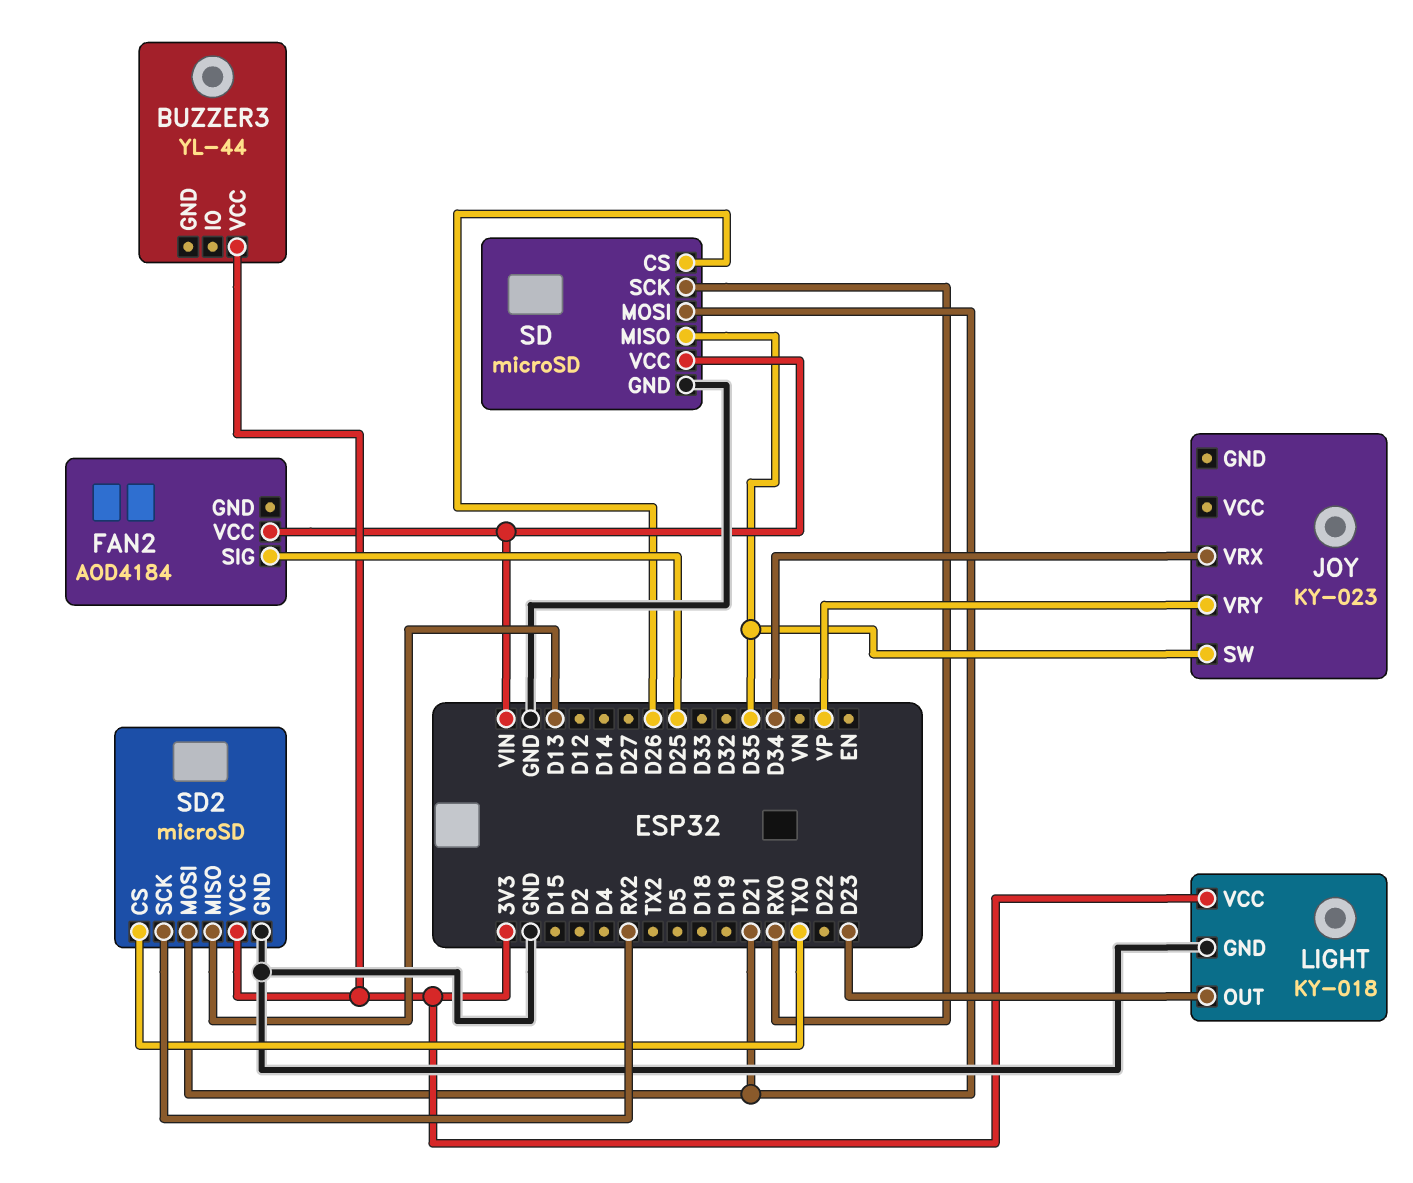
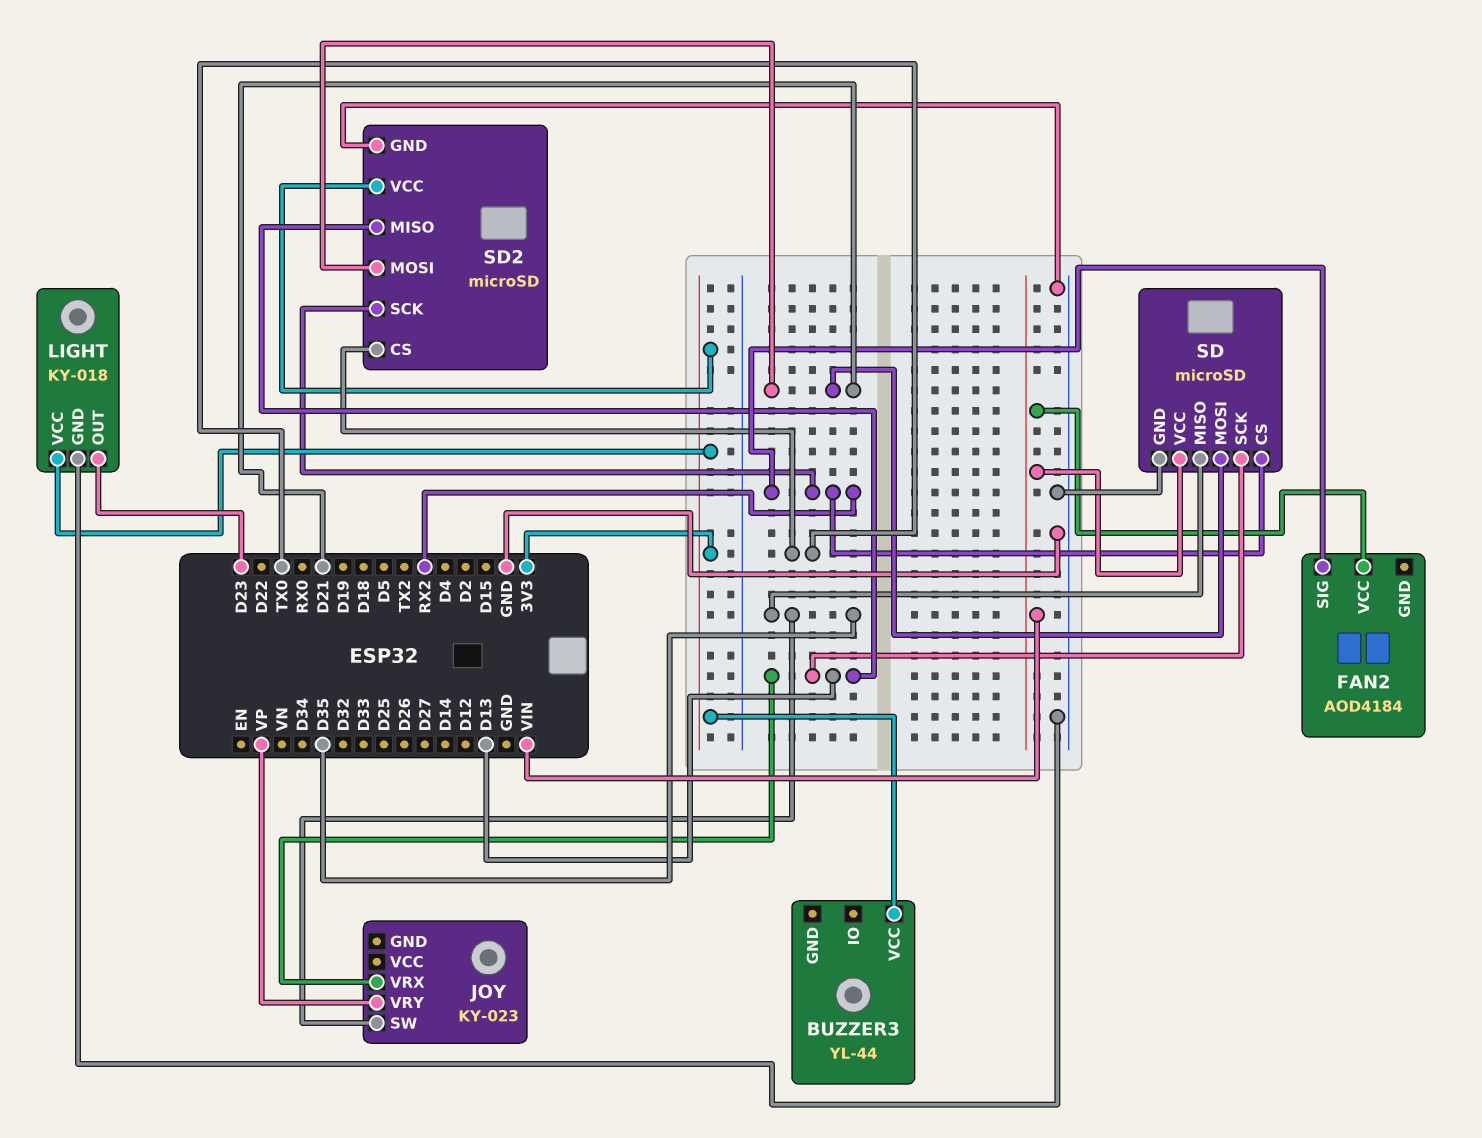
FAN2 pin SIG: D25 -> RX2
JOY pin VRX: D34 -> D13
SD pin CS: D26 -> RX2
SD pin SCK: RX0 -> D13

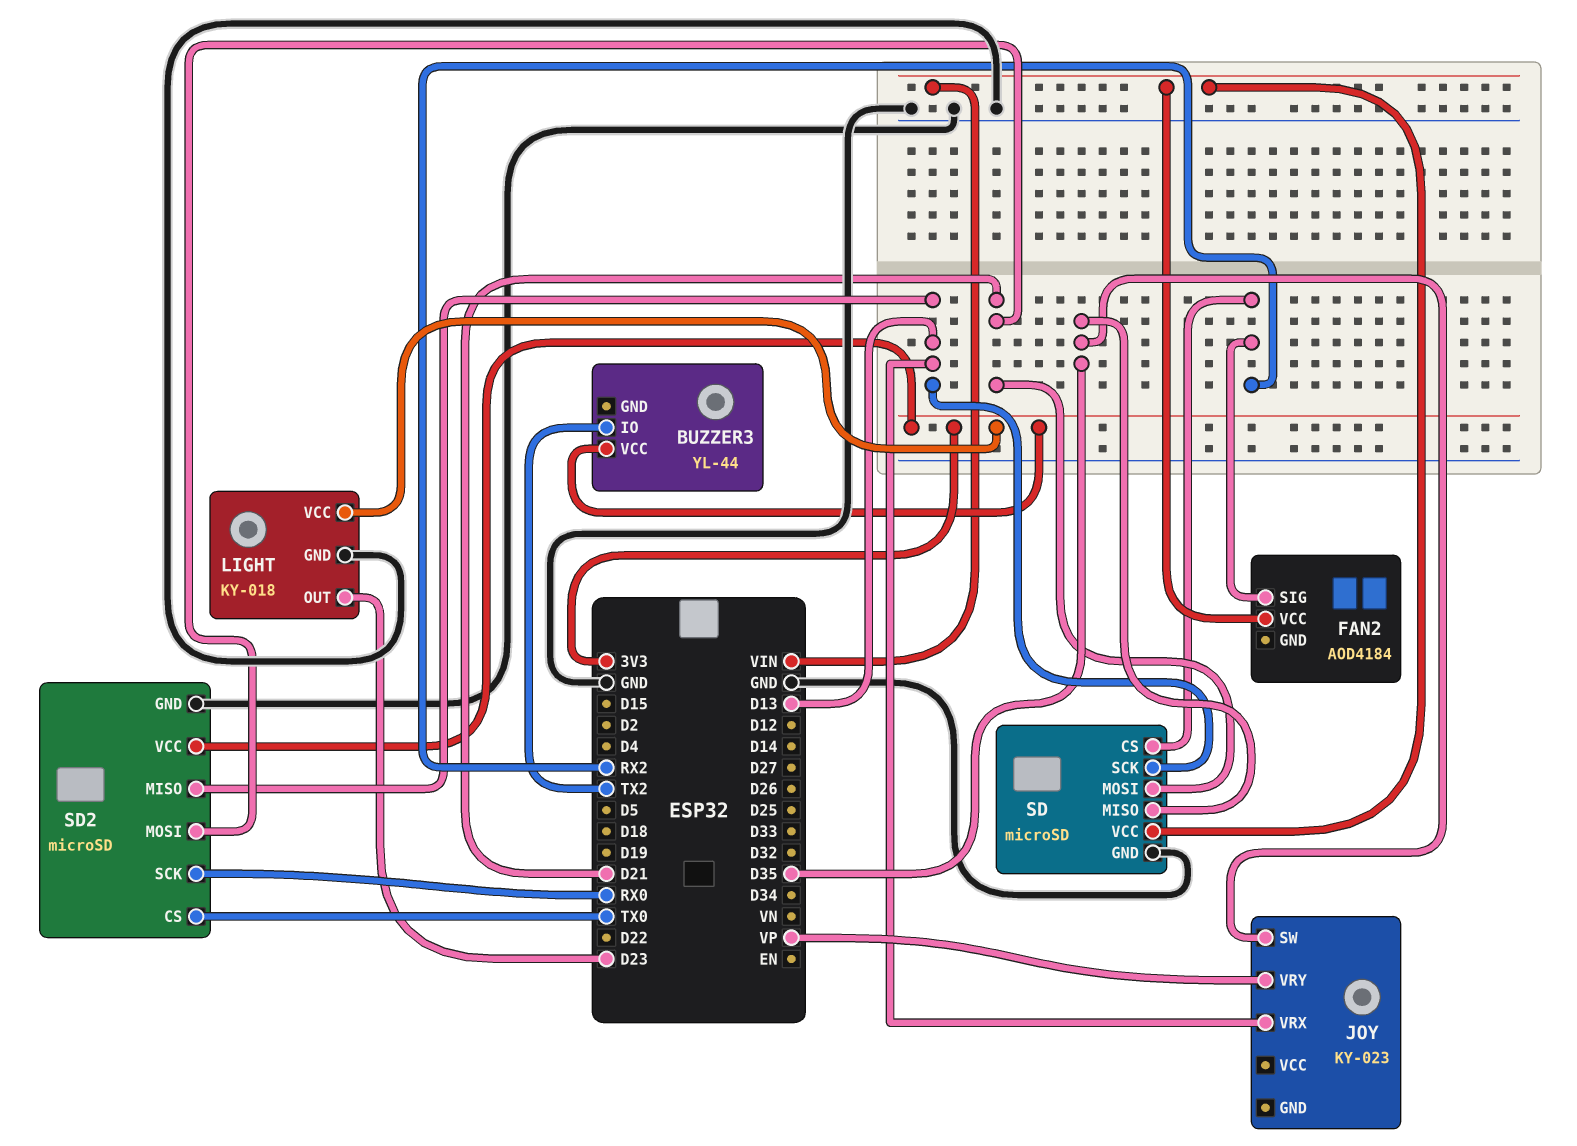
BUZZER3 pin IO: none -> TX2
SD2 pin SCK: RX2 -> RX0

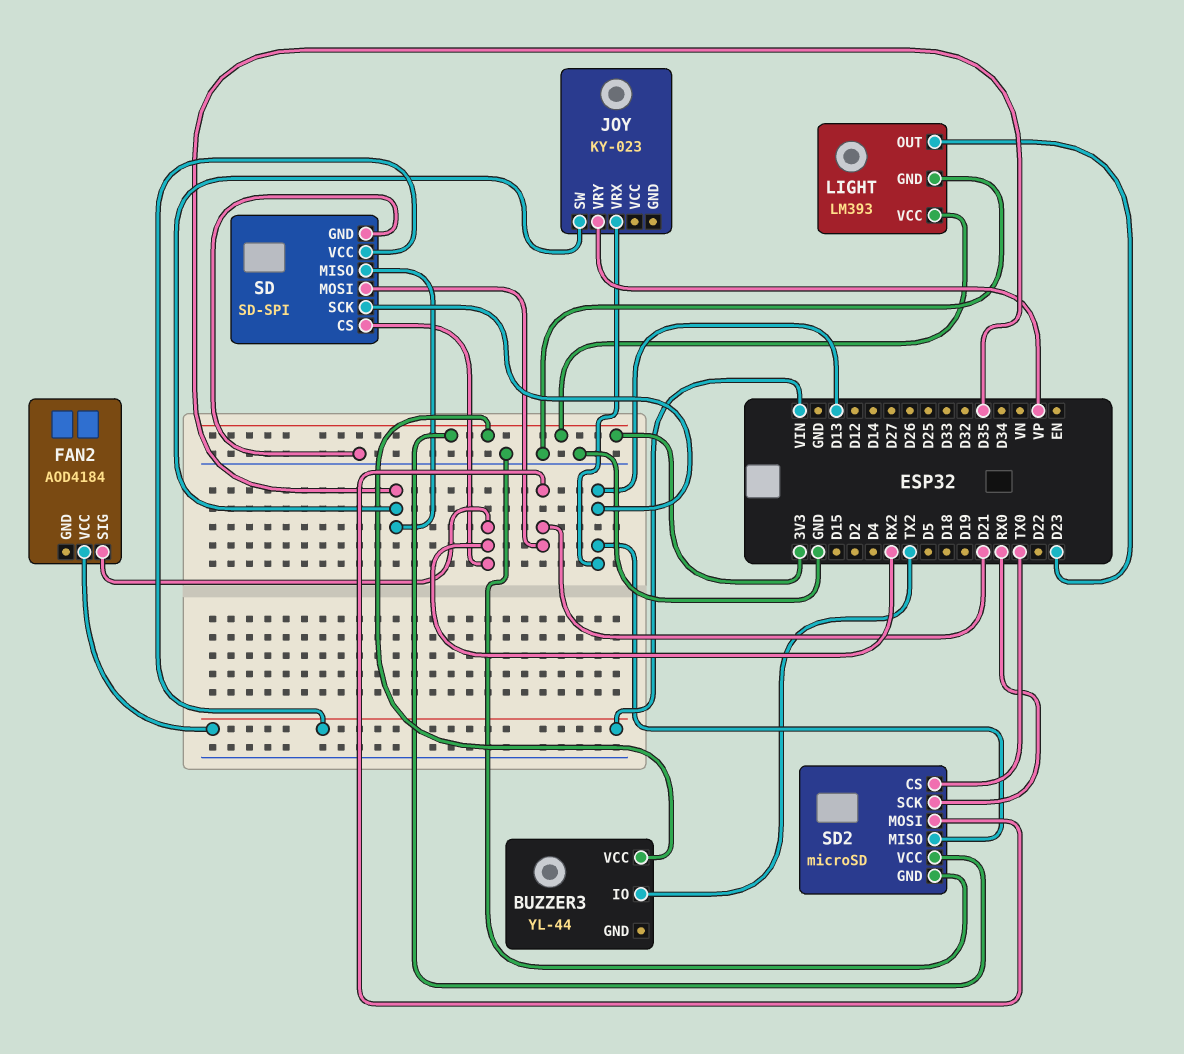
LIGHT: KY-018 -> LM393
SD: microSD -> SD-SPI

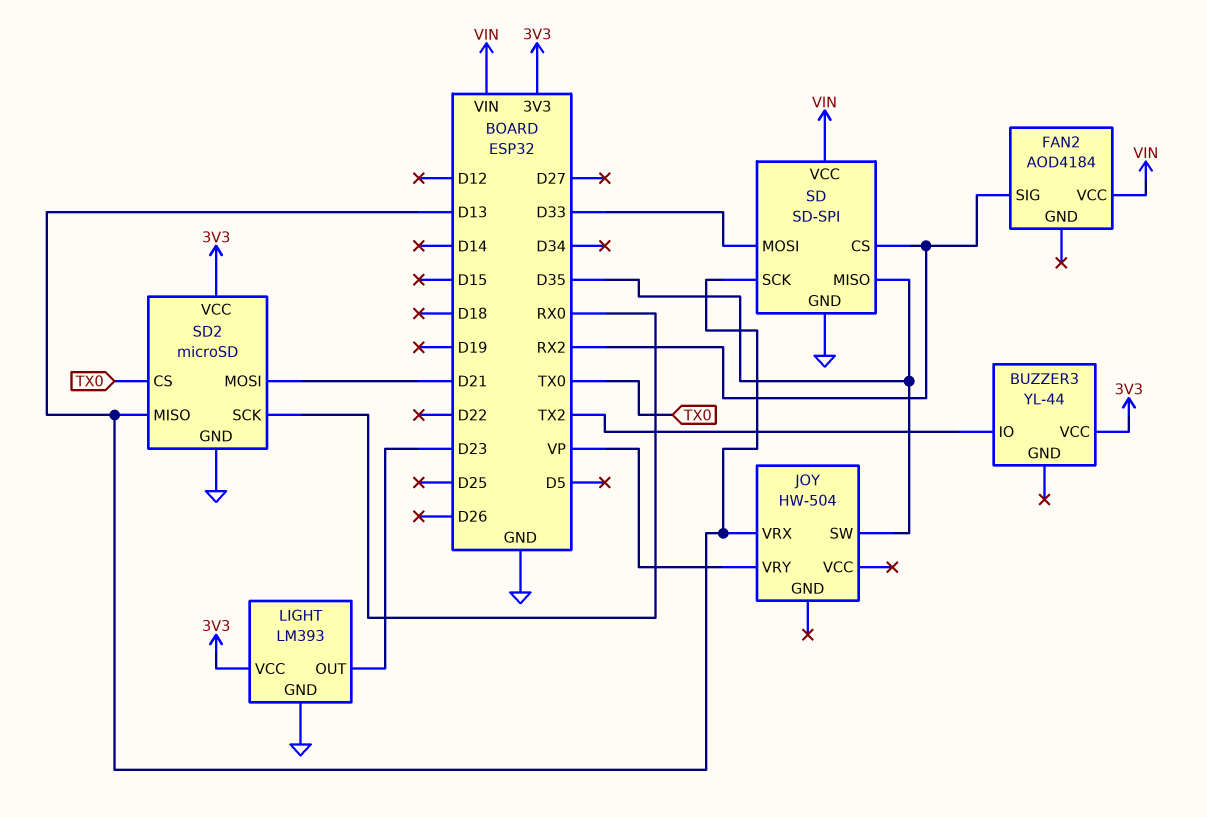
JOY: KY-023 -> HW-504
SD pin MOSI: D21 -> D33

